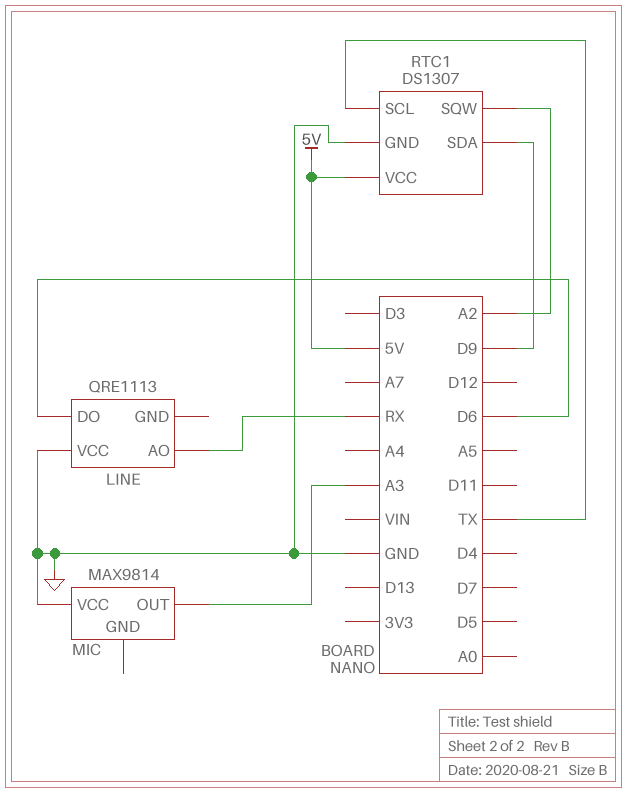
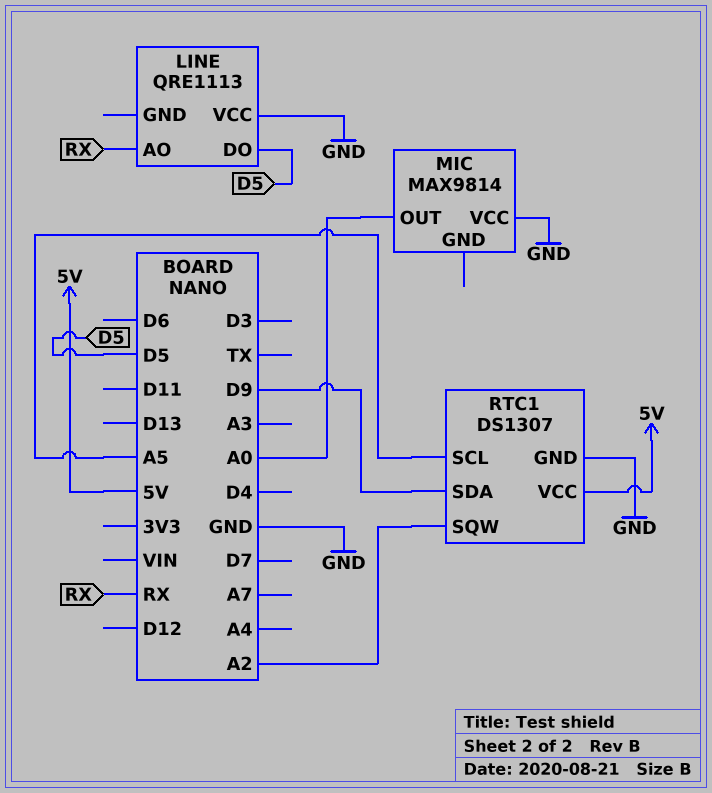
LINE pin DO: D6 -> D5
MIC pin OUT: A3 -> A0
RTC1 pin SCL: TX -> A5

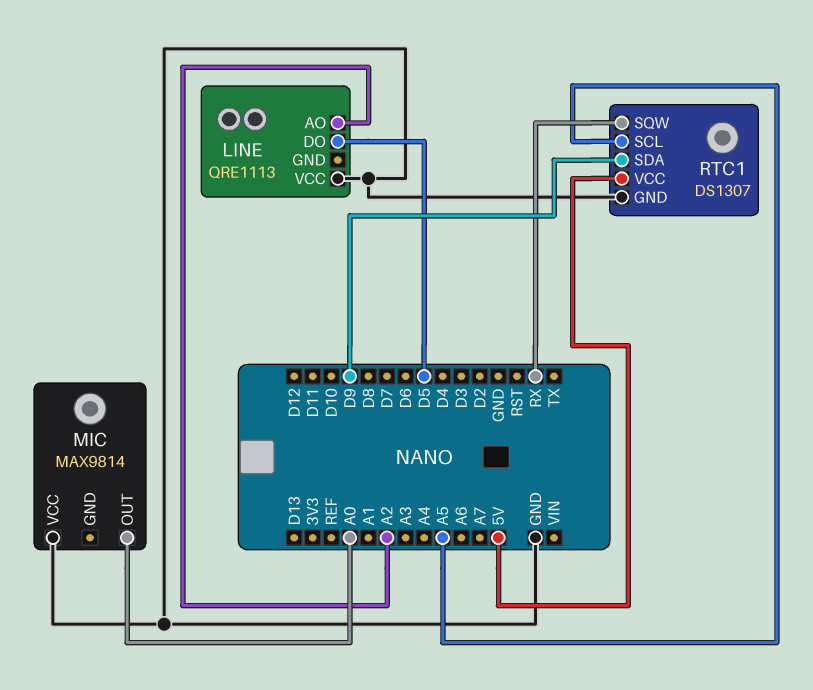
LINE pin AO: RX -> A2
RTC1 pin SQW: A2 -> RX

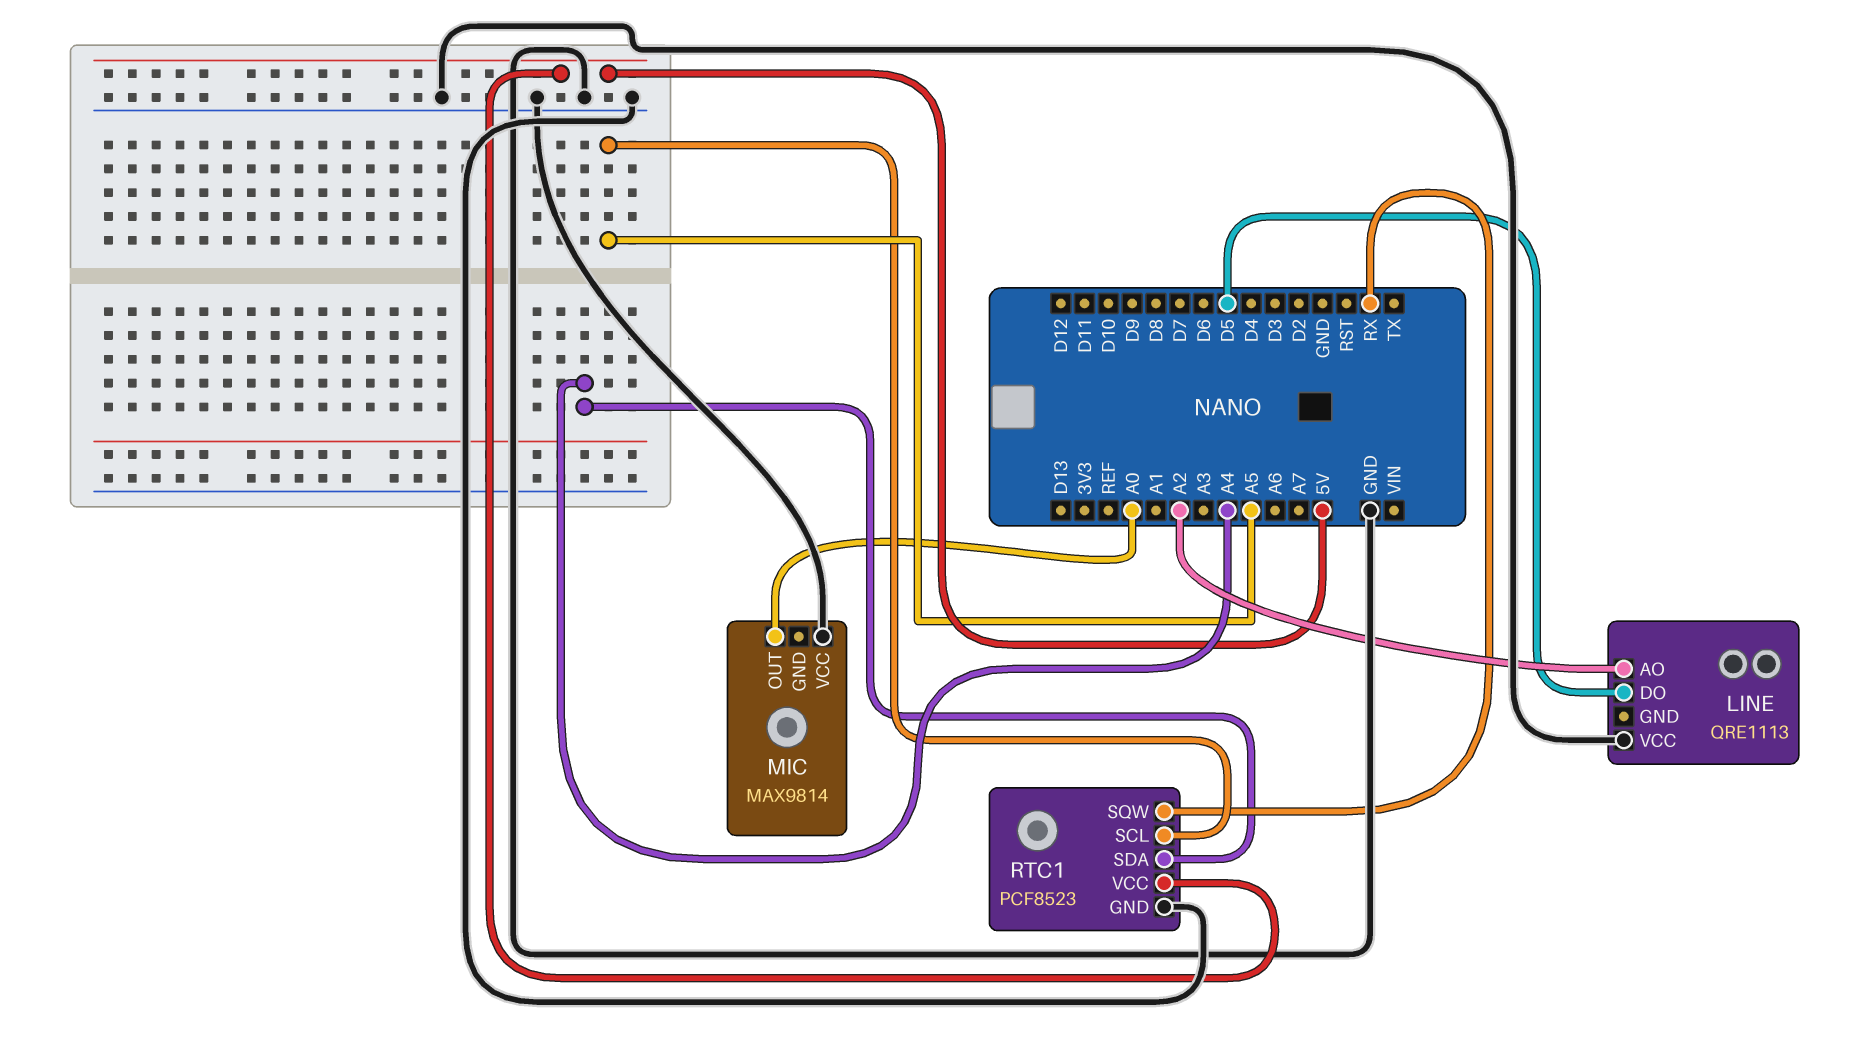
RTC1: DS1307 -> PCF8523
RTC1 pin SDA: D9 -> A4

